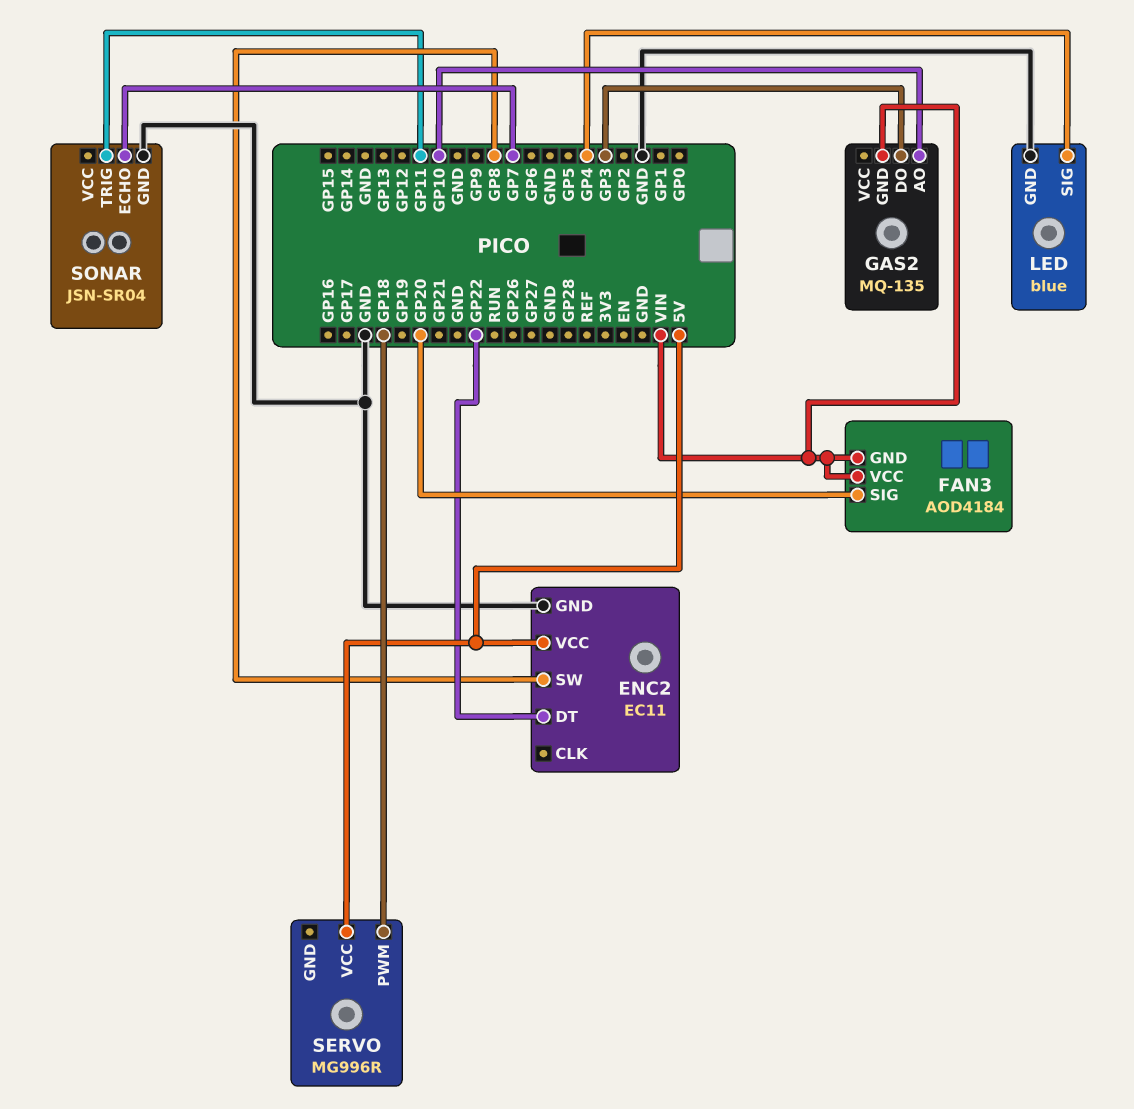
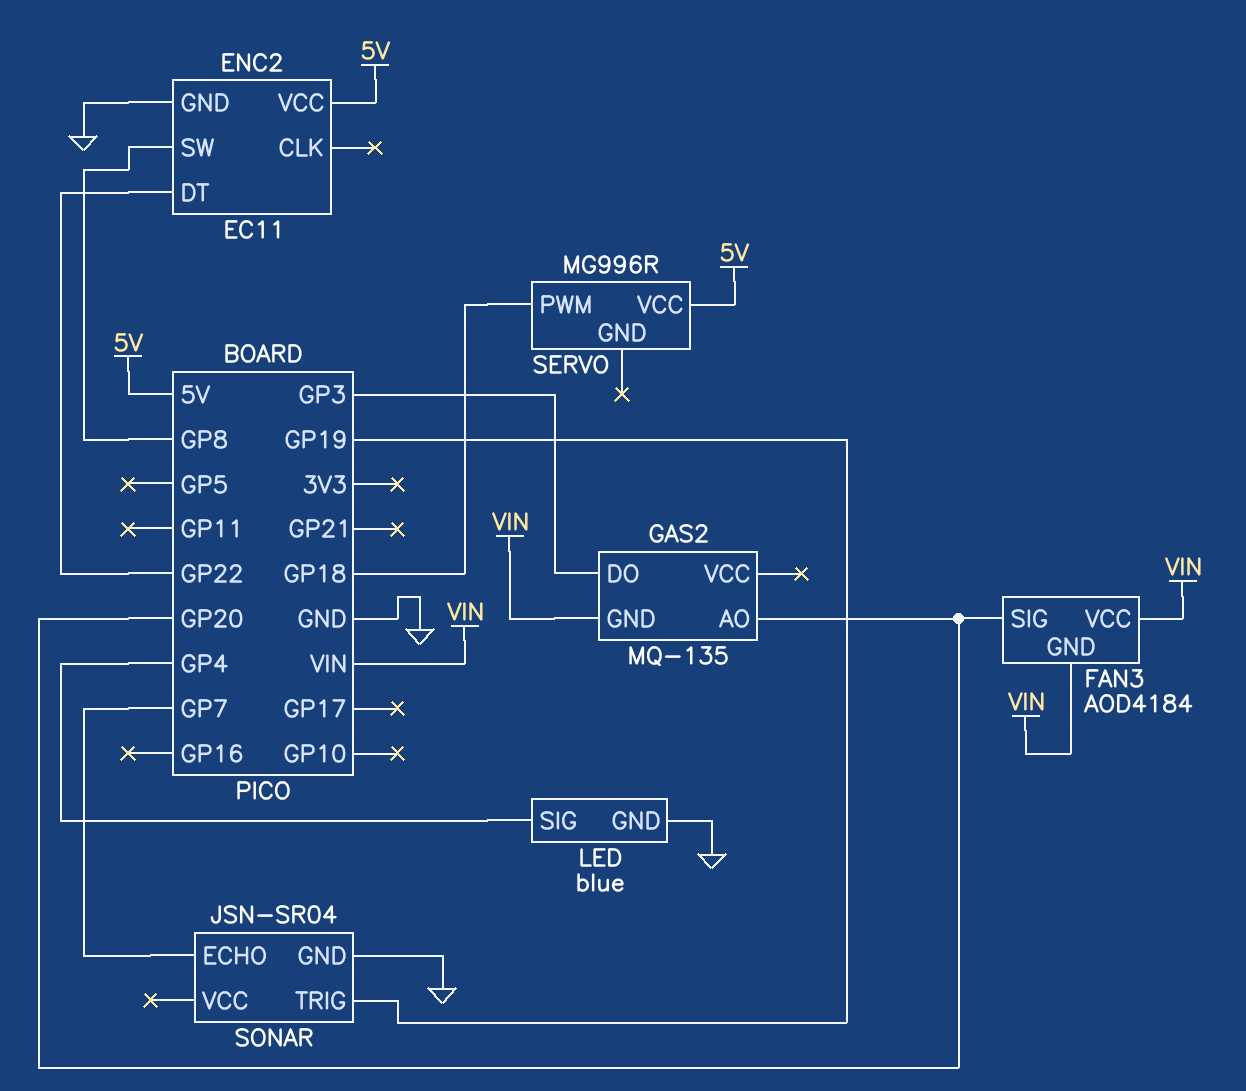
GAS2 pin AO: GP10 -> GP20
SONAR pin TRIG: GP11 -> GP19

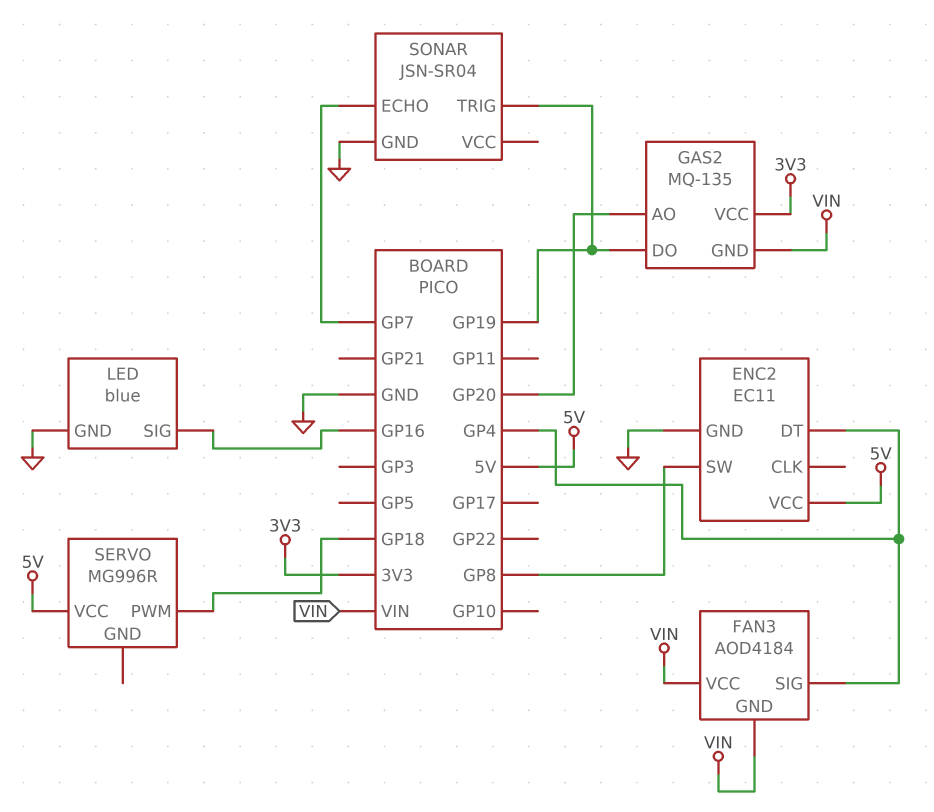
ENC2 pin DT: GP22 -> GP4
FAN3 pin SIG: GP20 -> GP4
GAS2 pin DO: GP3 -> GP19
GAS2 pin VCC: none -> 3V3
LED pin SIG: GP4 -> GP16

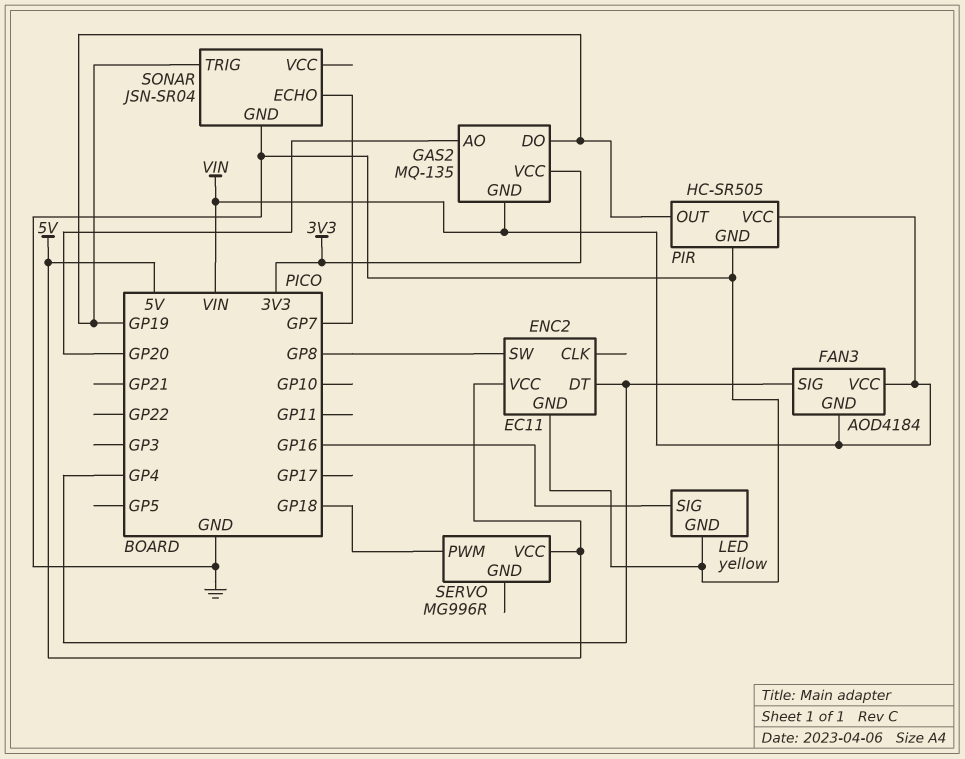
LED: blue -> yellow
PIR: none -> HC-SR505
PIR pin GND: none -> GND
PIR pin OUT: none -> GP19
PIR pin VCC: none -> VIN

